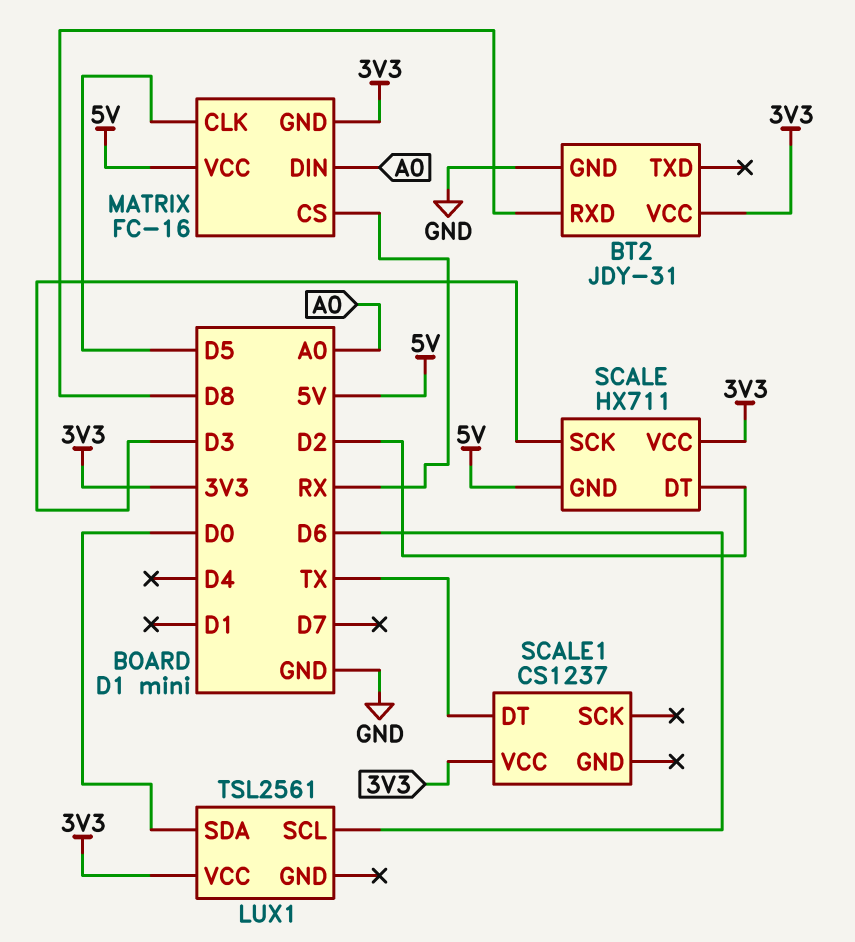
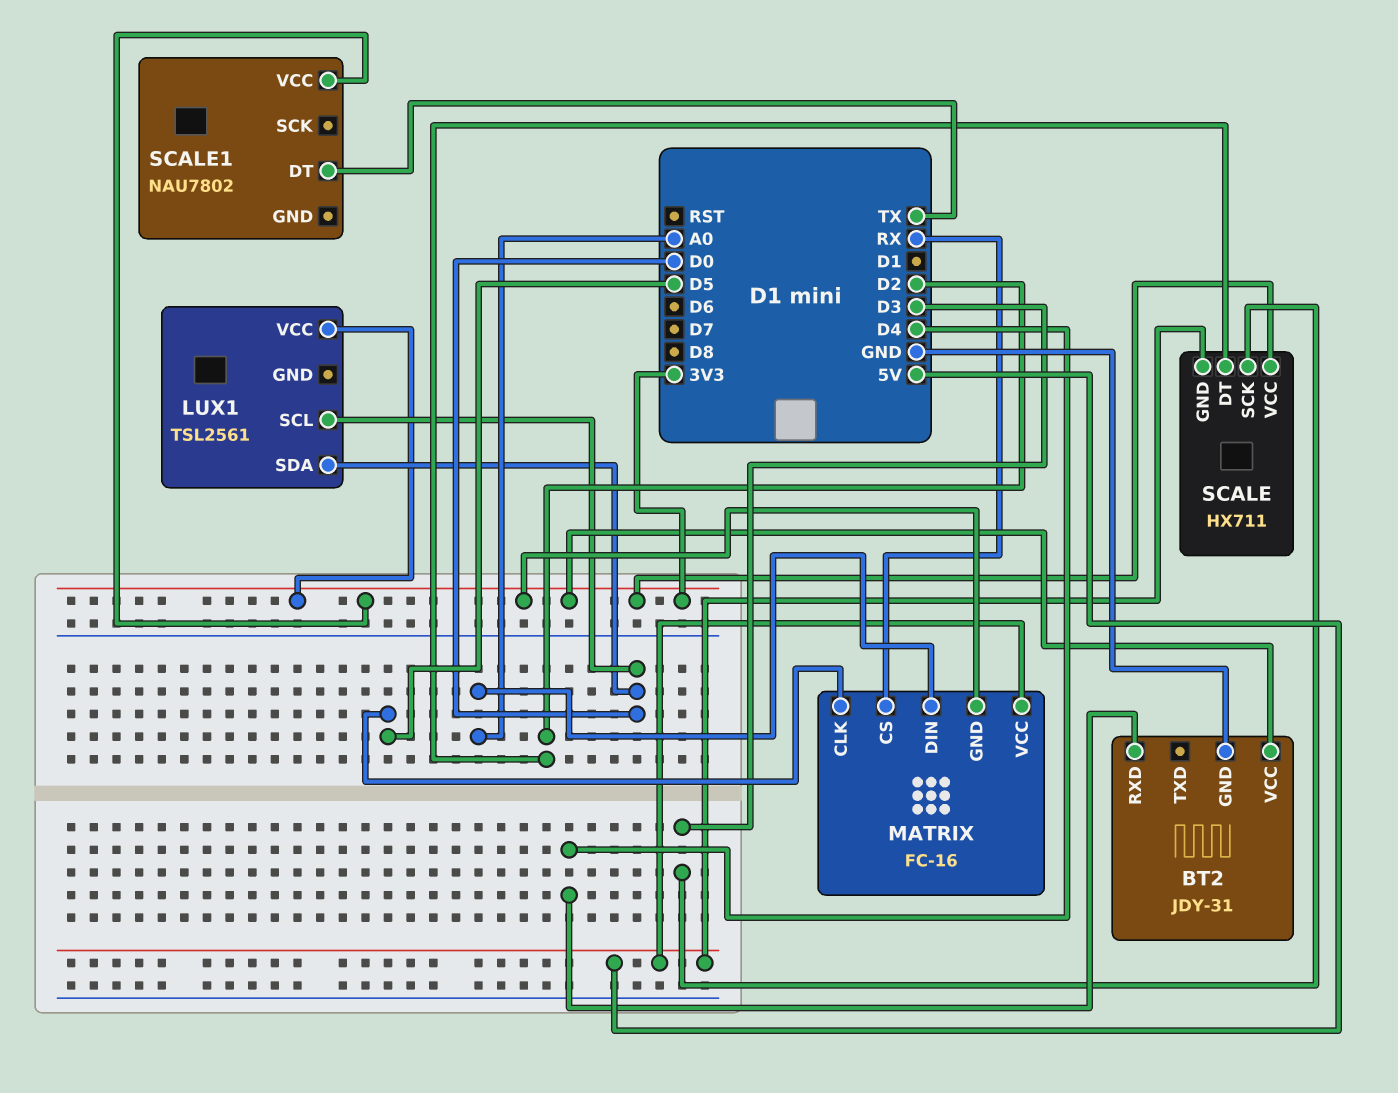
BT2 pin RXD: D8 -> D4
LUX1 pin SCL: D6 -> D0
SCALE1: CS1237 -> NAU7802

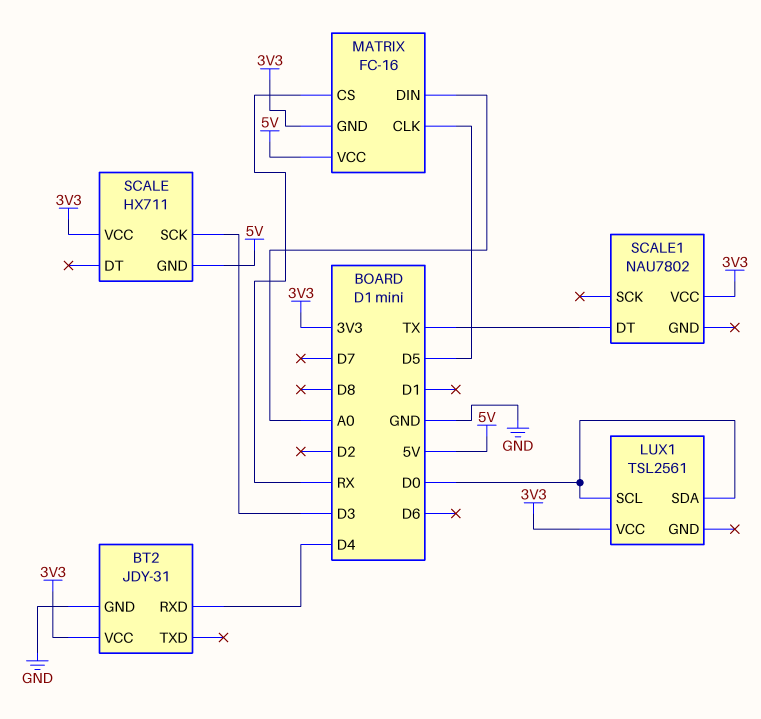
SCALE pin DT: D2 -> none

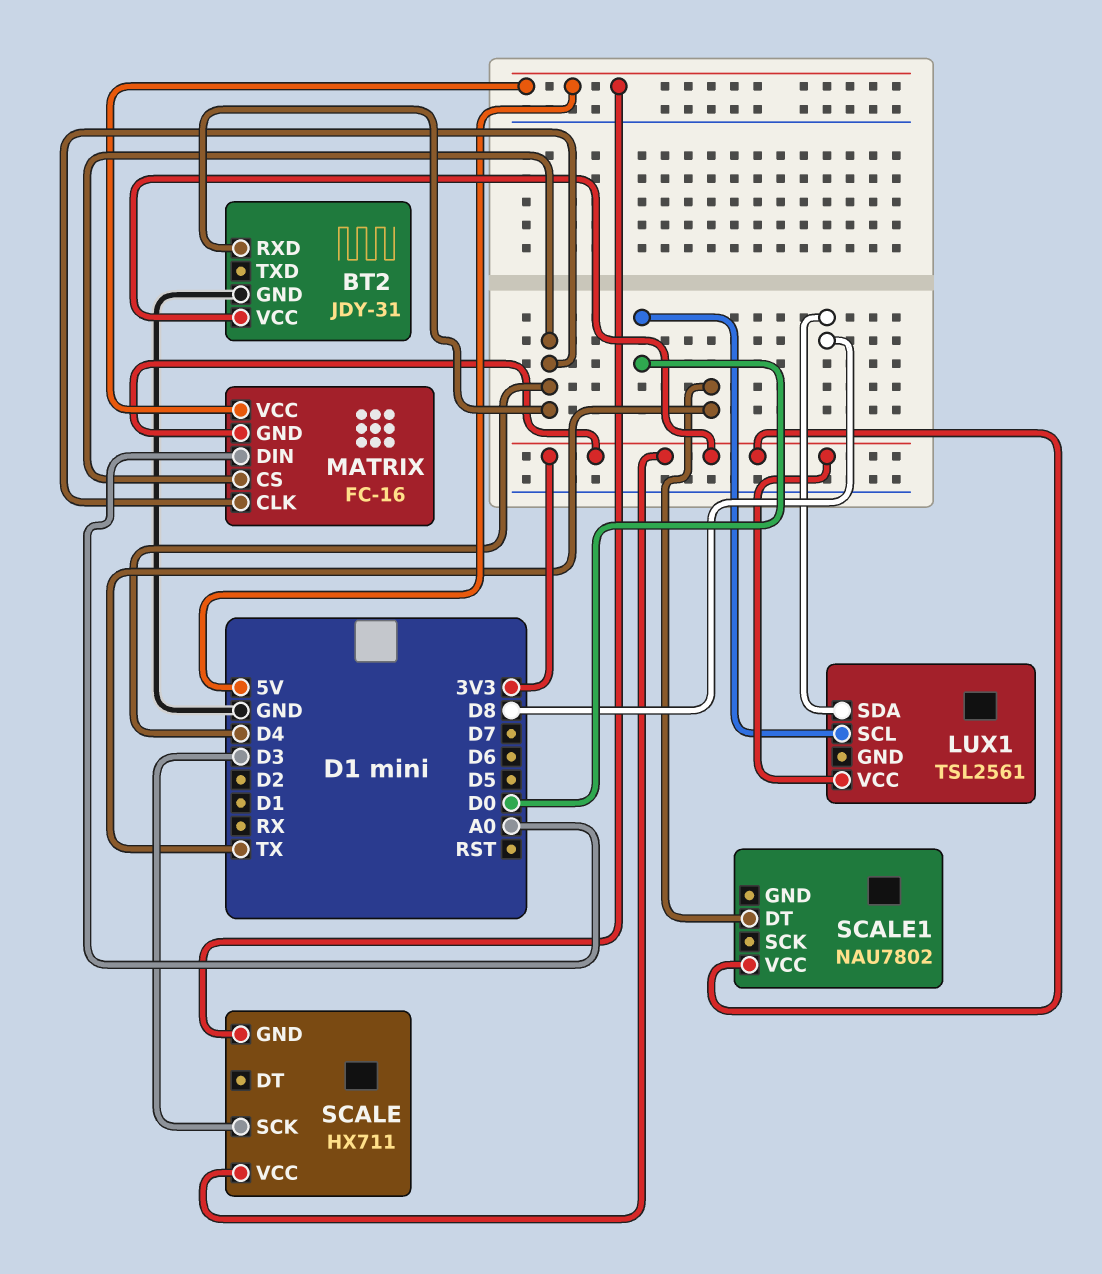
LUX1 pin SDA: D0 -> D8
MATRIX pin CLK: D5 -> D4
MATRIX pin CS: RX -> D4

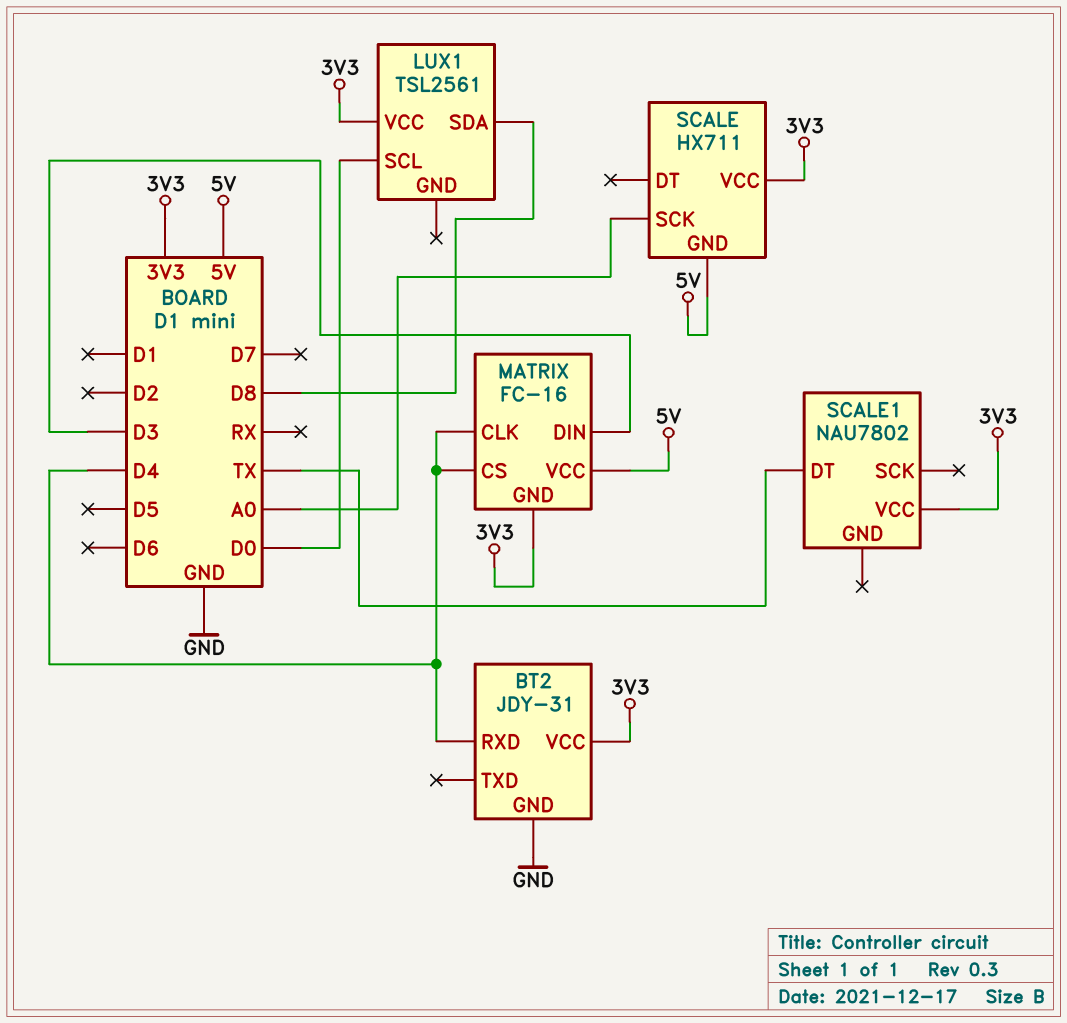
MATRIX pin DIN: A0 -> D3
SCALE pin SCK: D3 -> A0

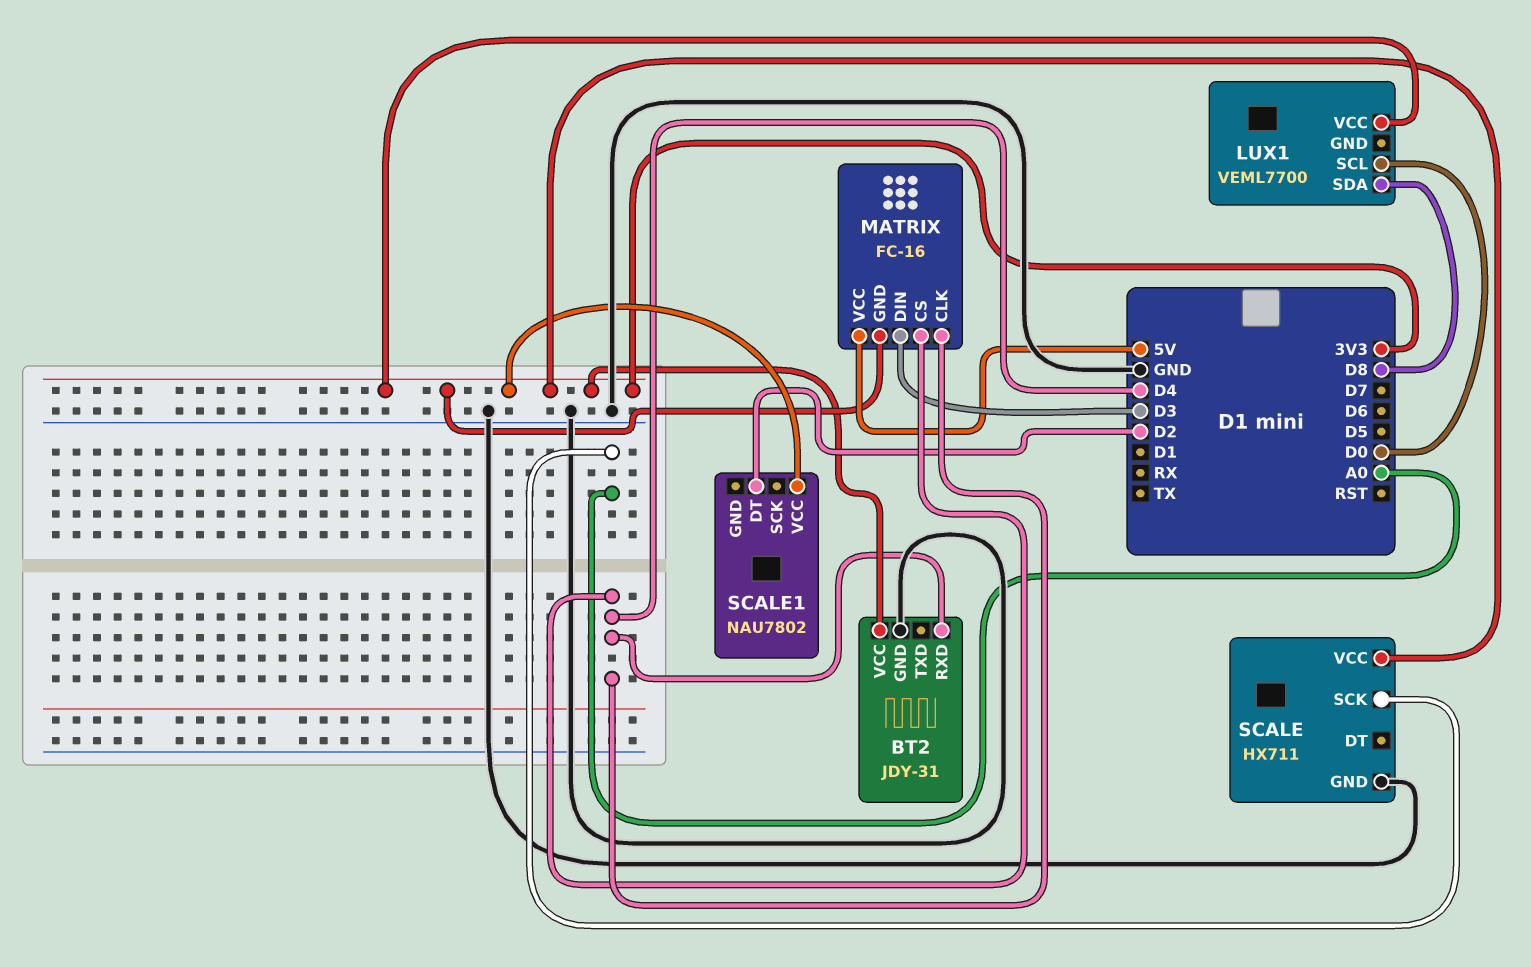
LUX1: TSL2561 -> VEML7700
SCALE pin GND: 5V -> GND
SCALE1 pin DT: TX -> D2

